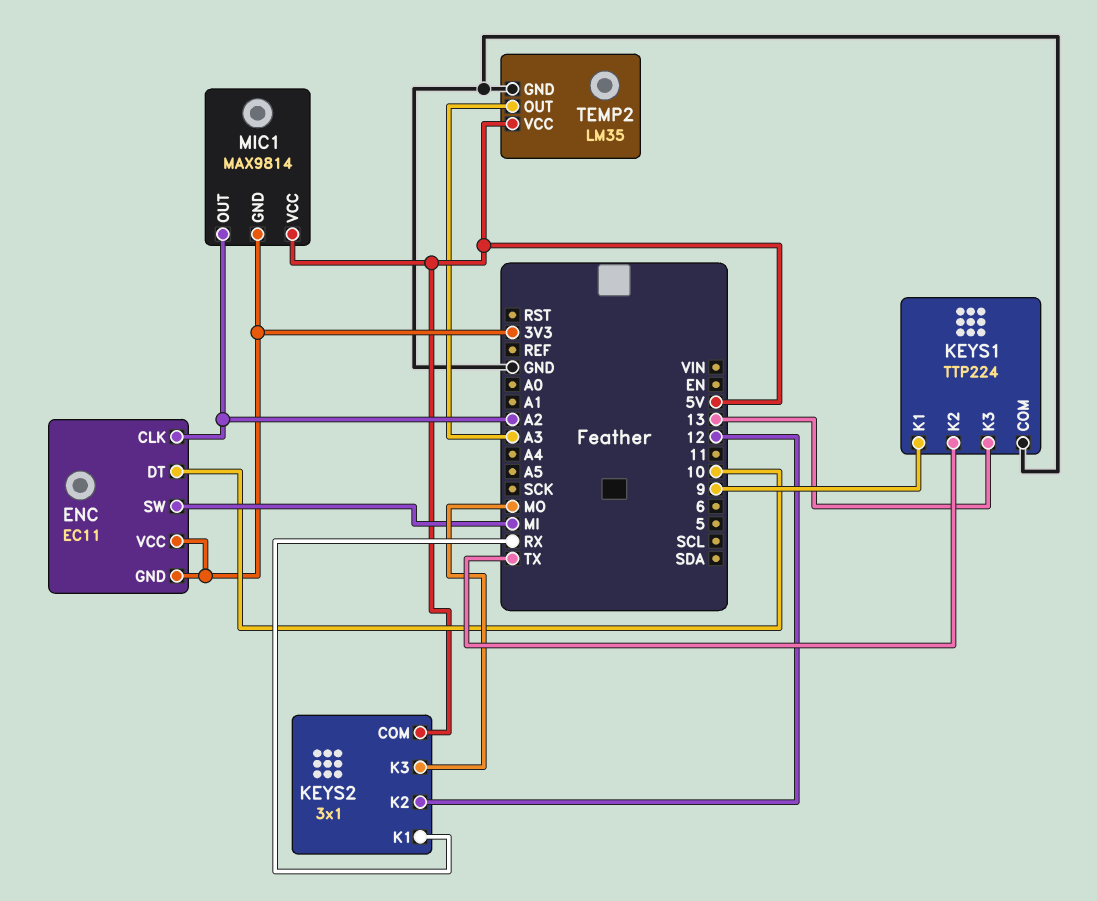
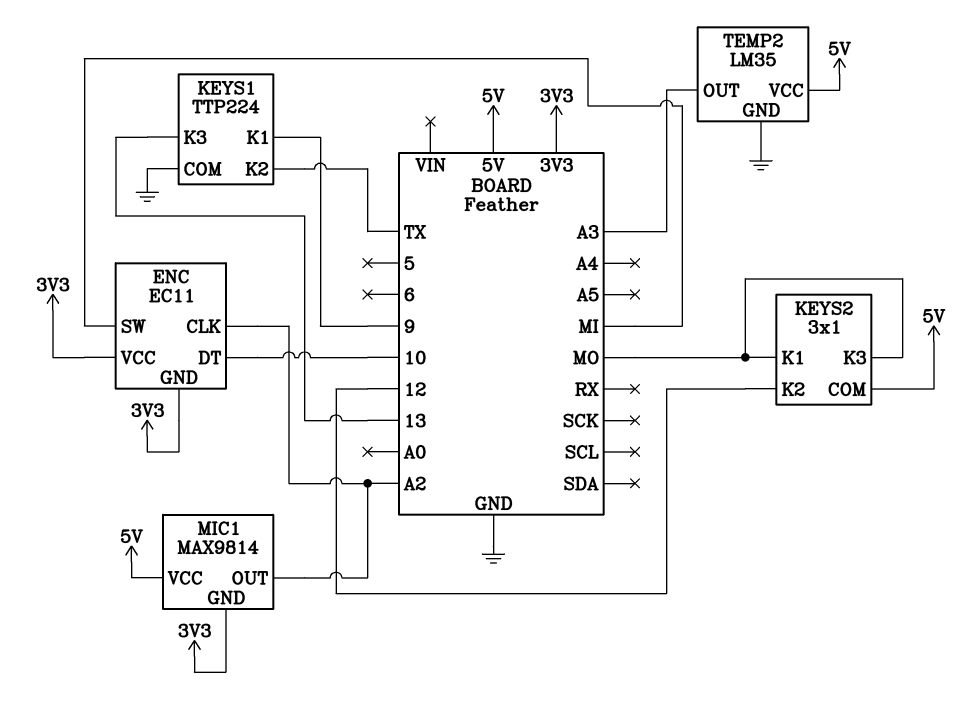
KEYS2 pin K1: RX -> MO

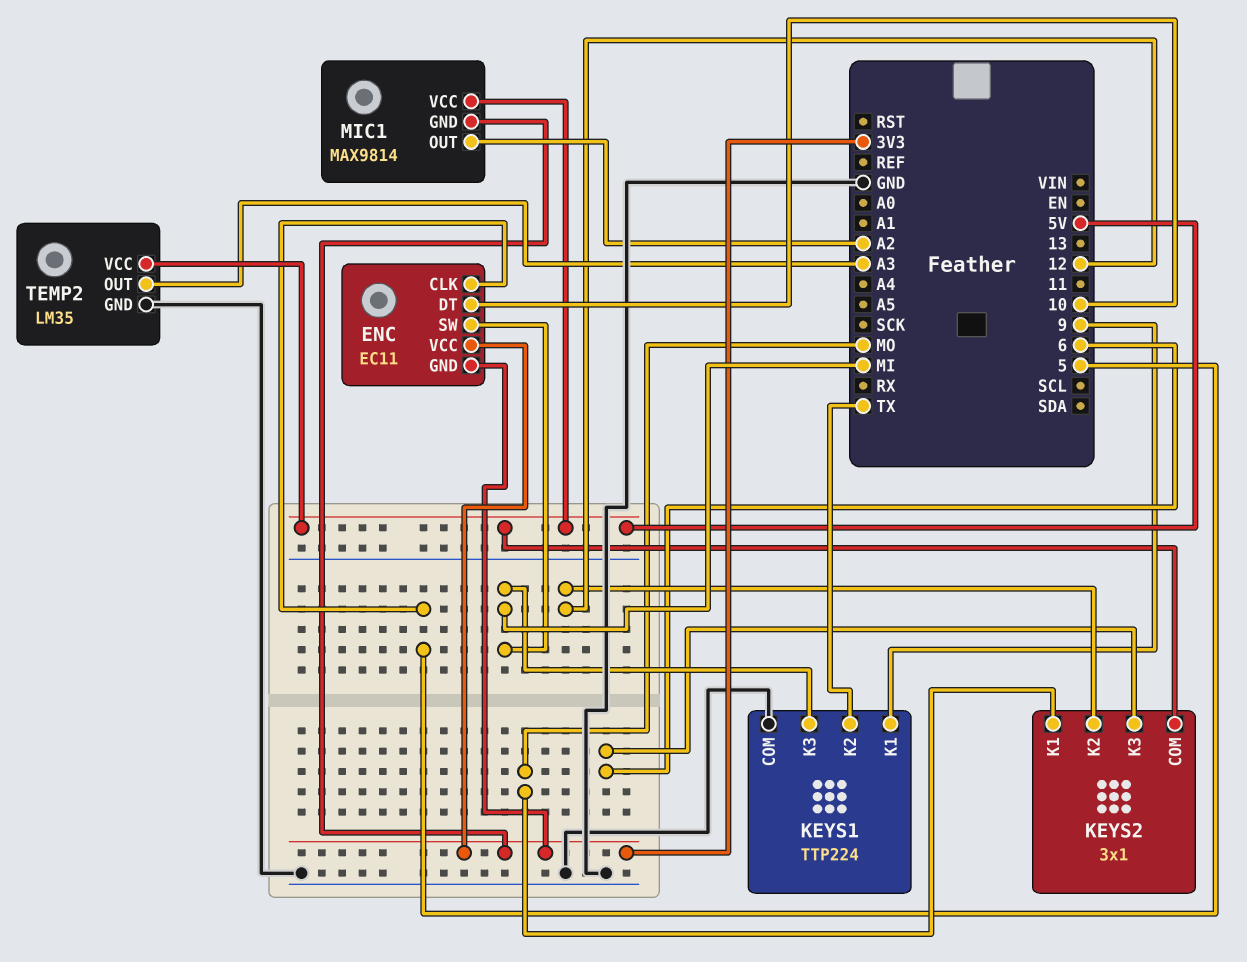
ENC pin CLK: A2 -> 5
KEYS1 pin K3: 13 -> MI
KEYS2 pin K3: MO -> 6

